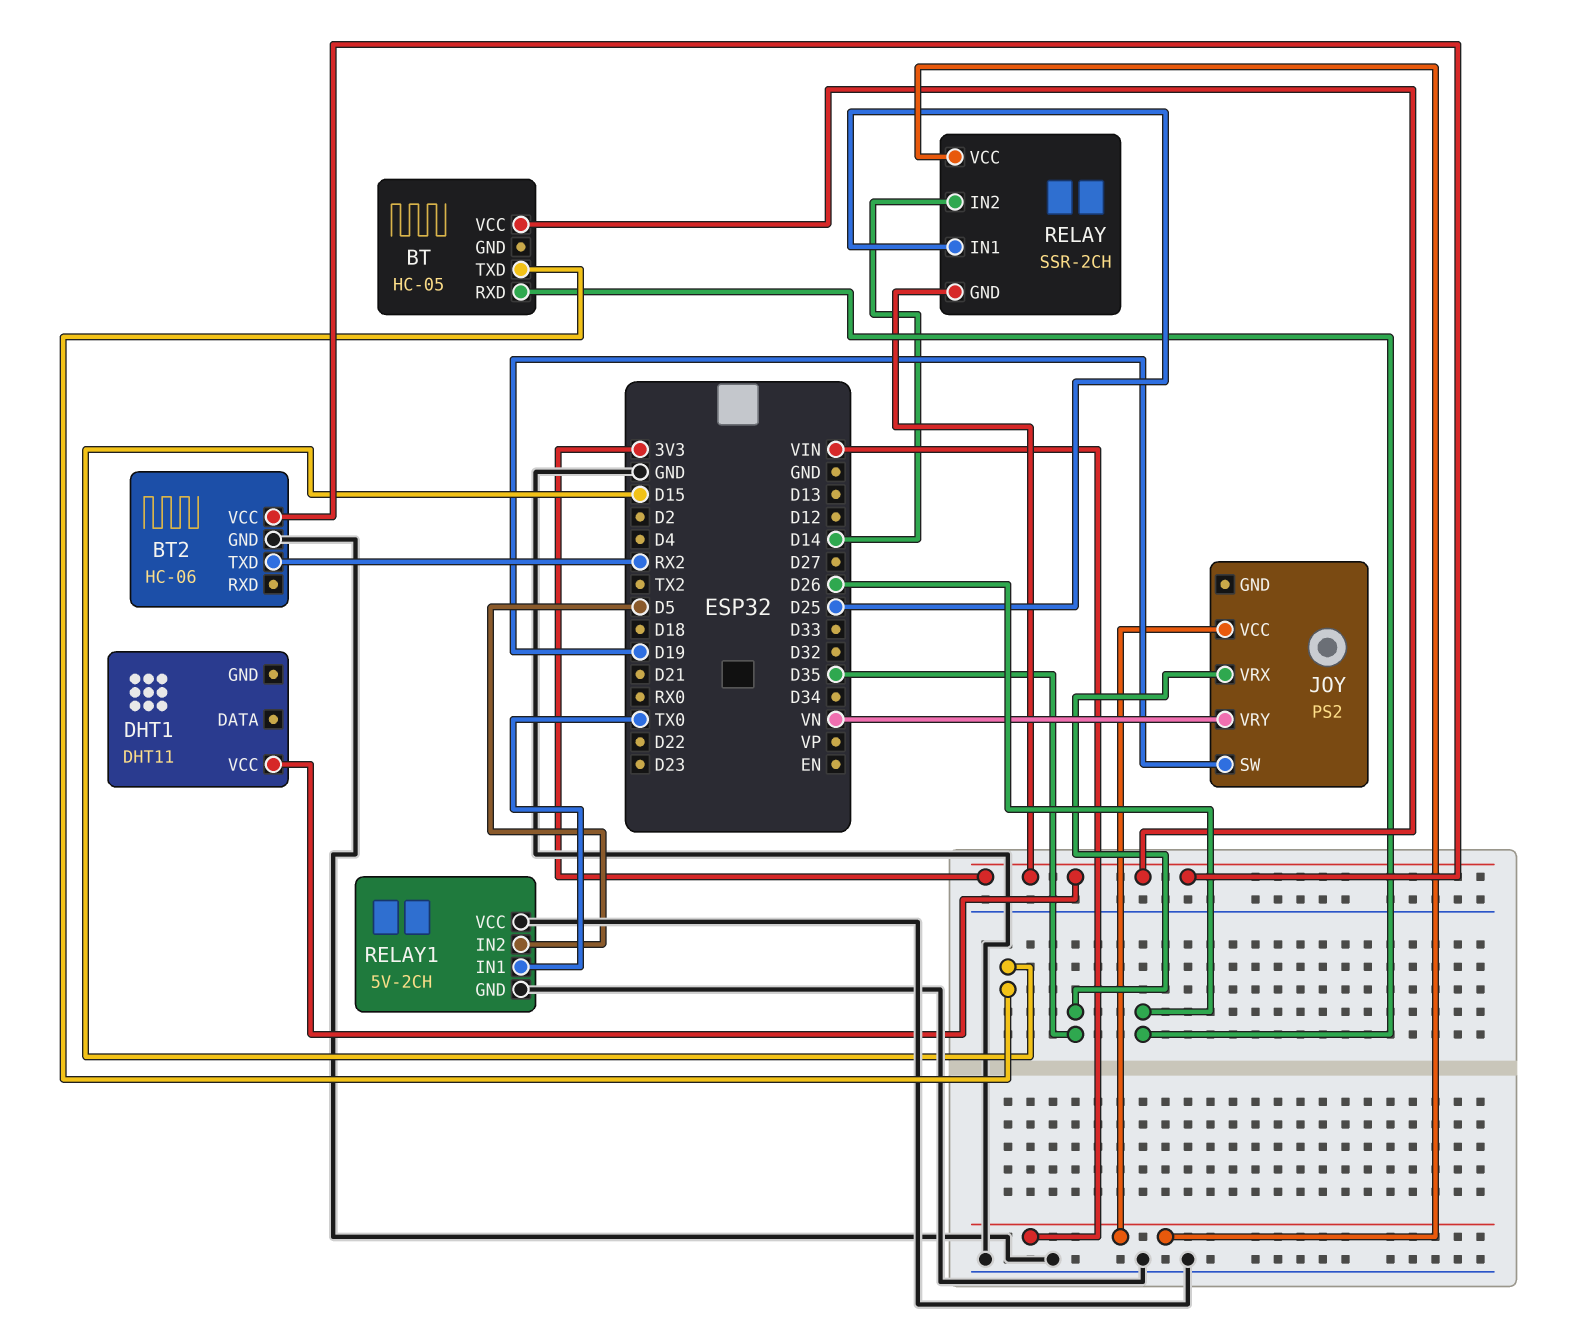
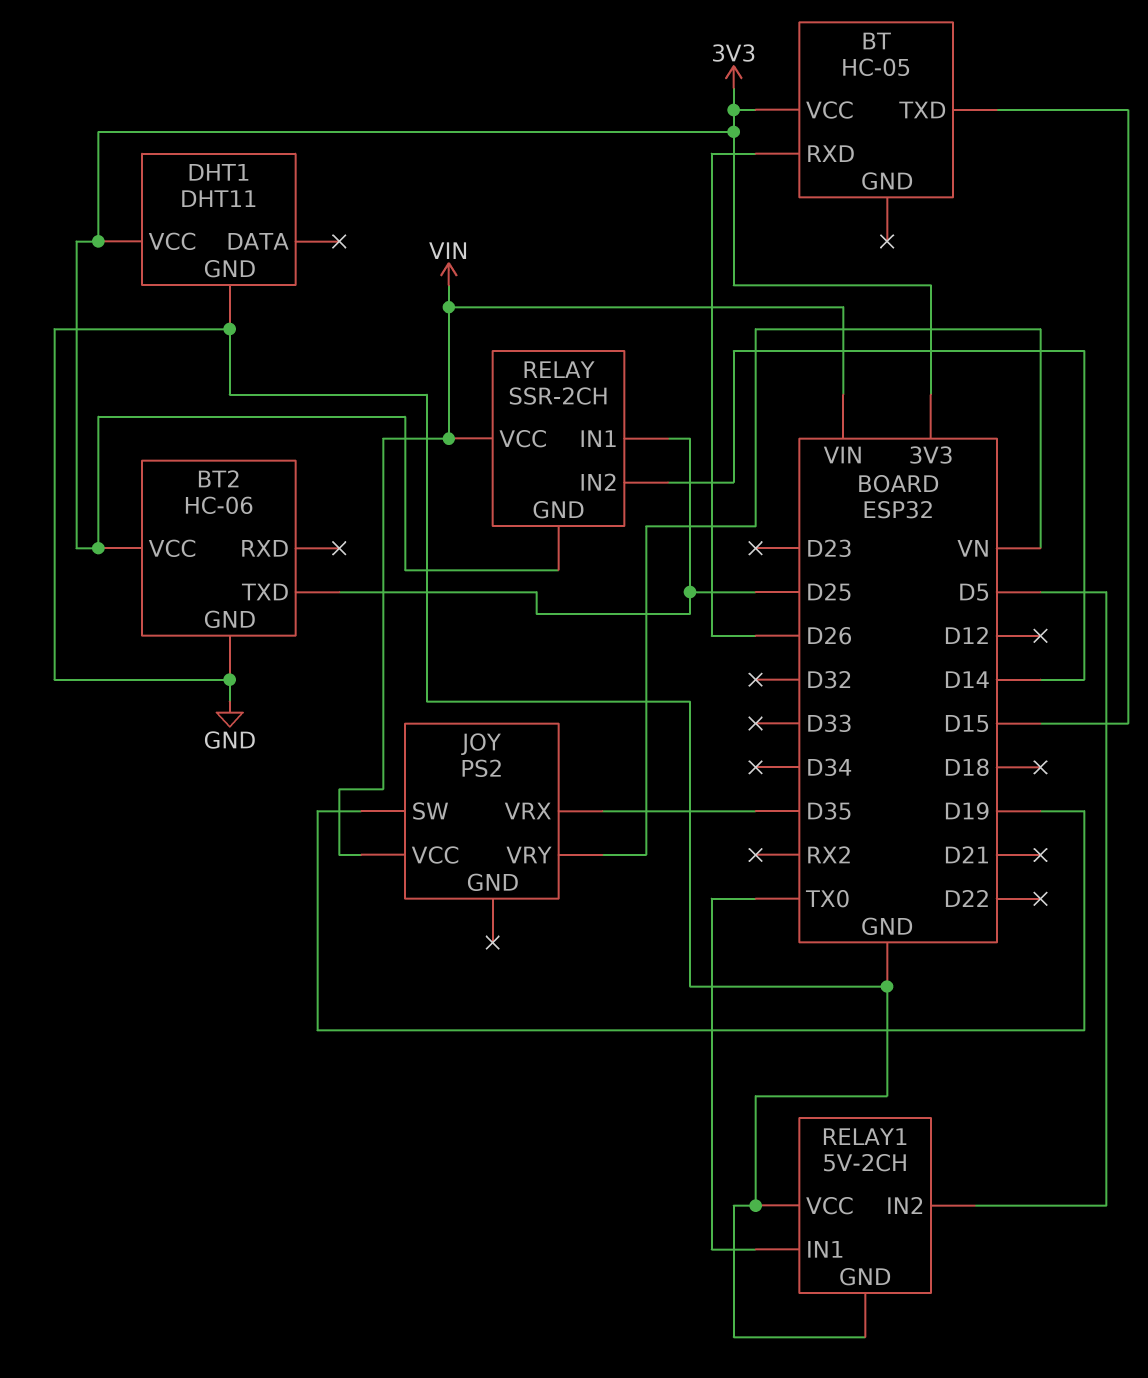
BT2 pin TXD: RX2 -> D25
DHT1 pin GND: none -> GND

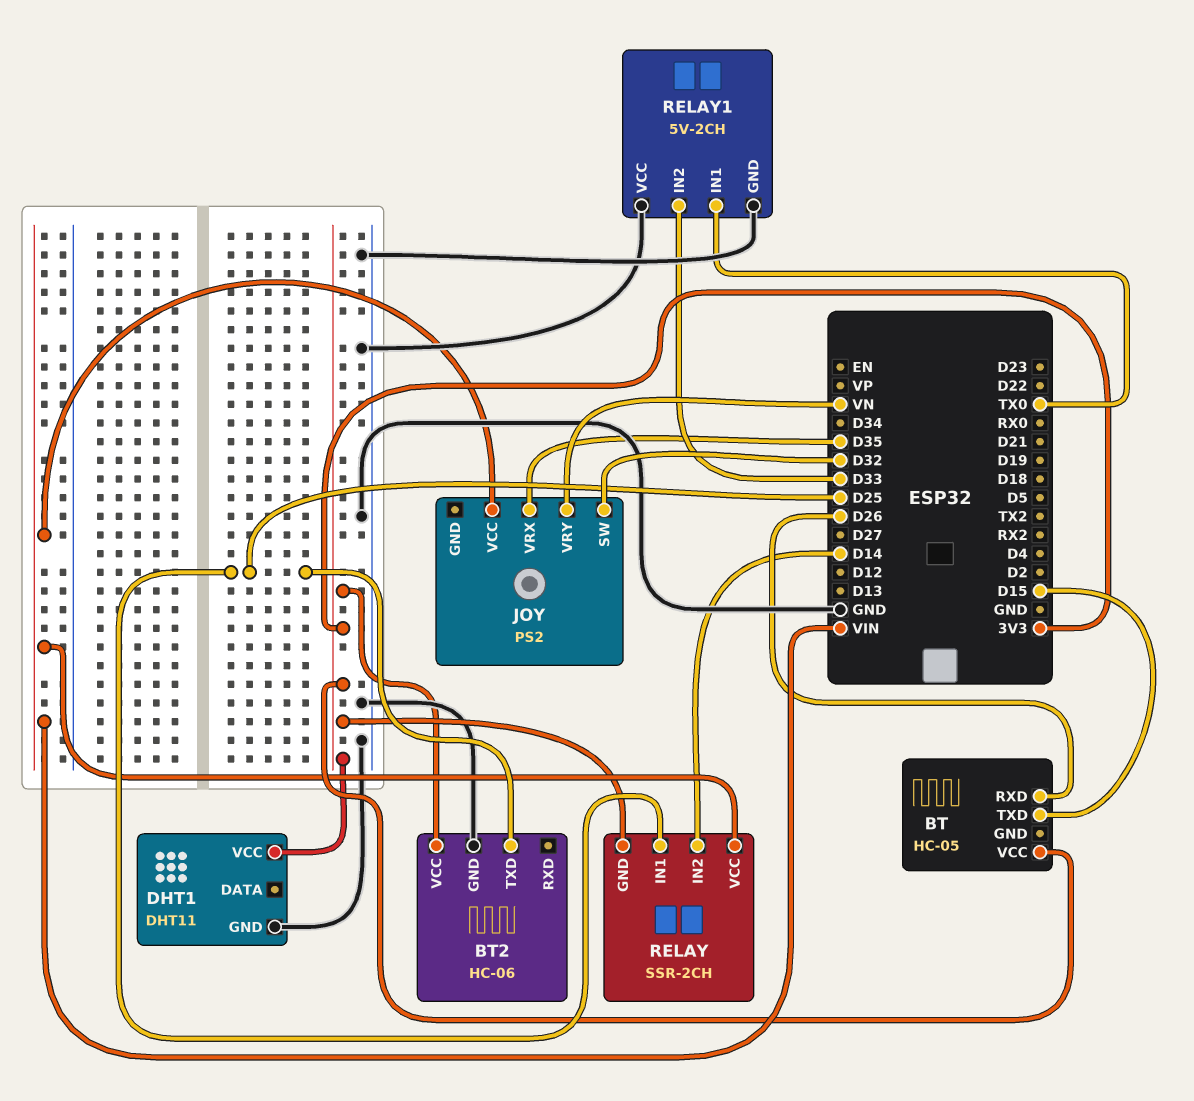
JOY pin SW: D19 -> D32
RELAY1 pin IN2: D5 -> D33

